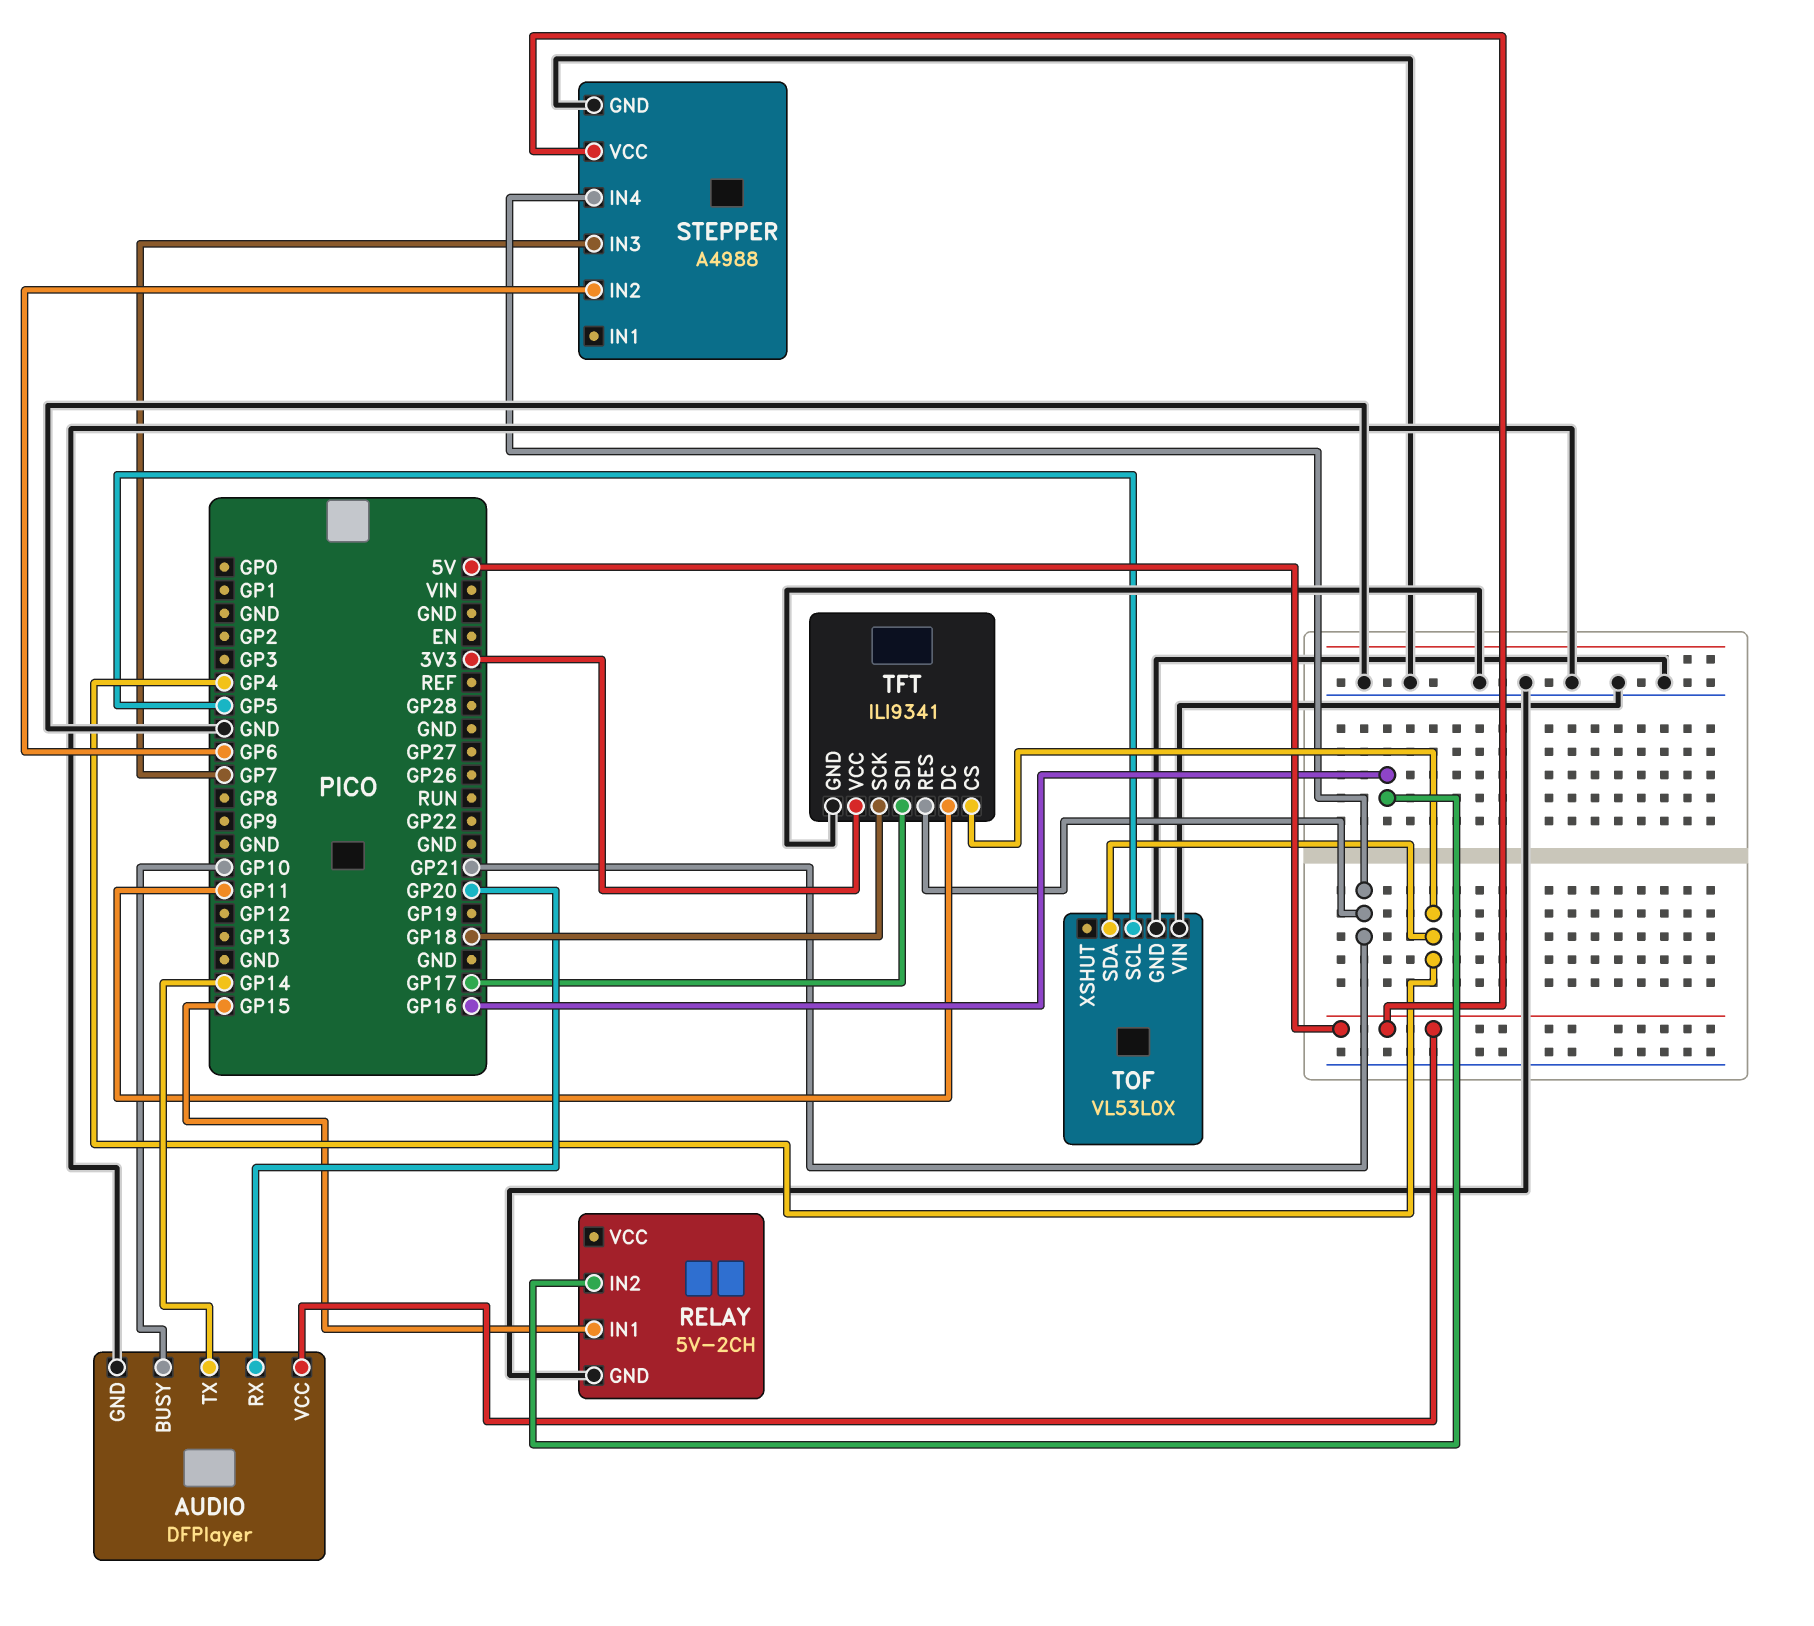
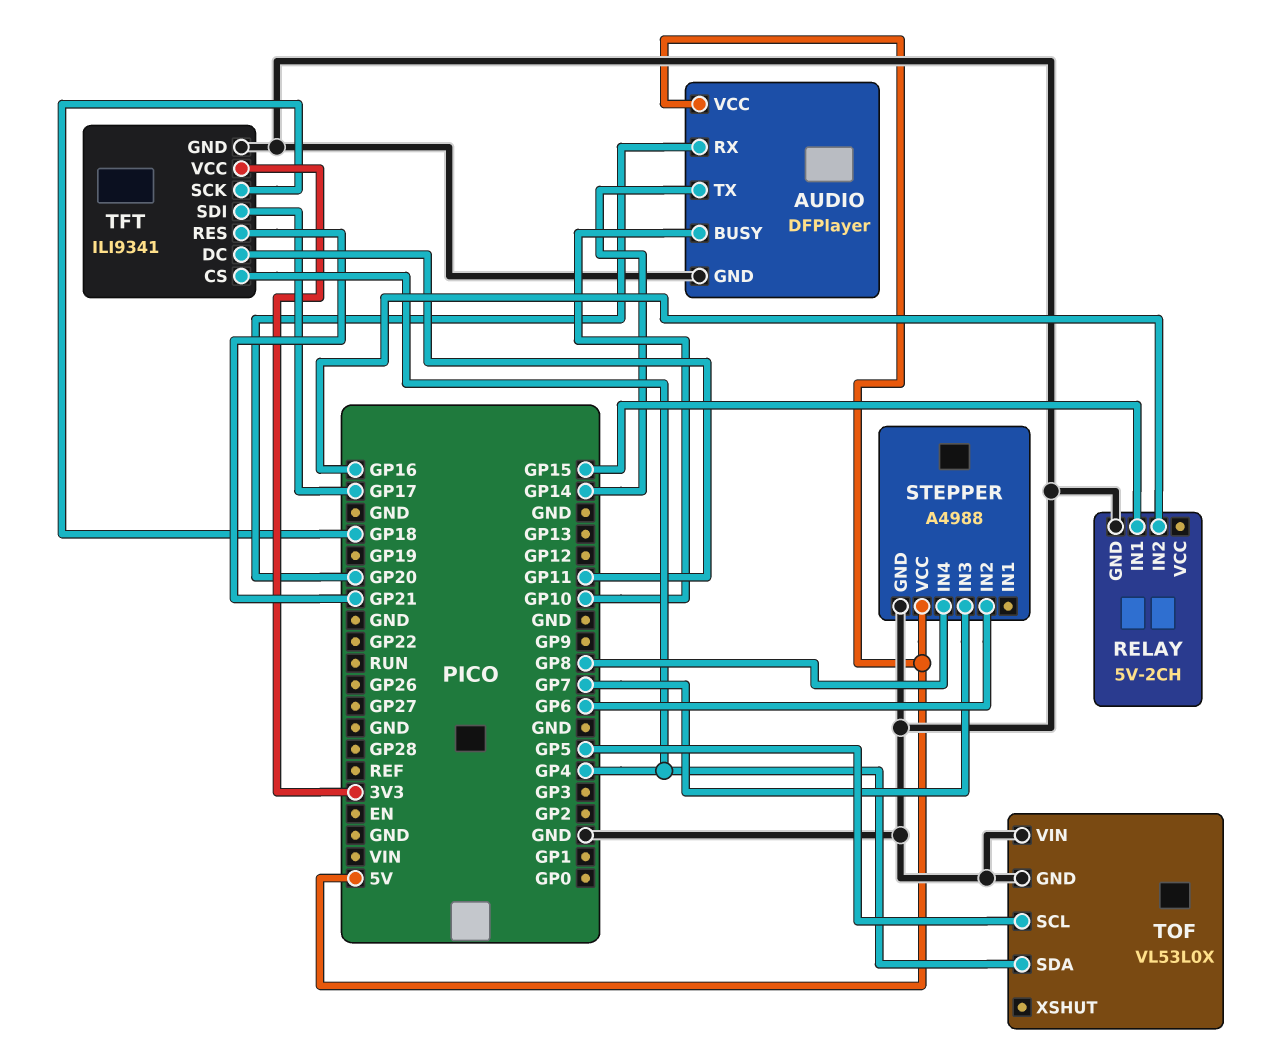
STEPPER pin IN4: GP21 -> GP8

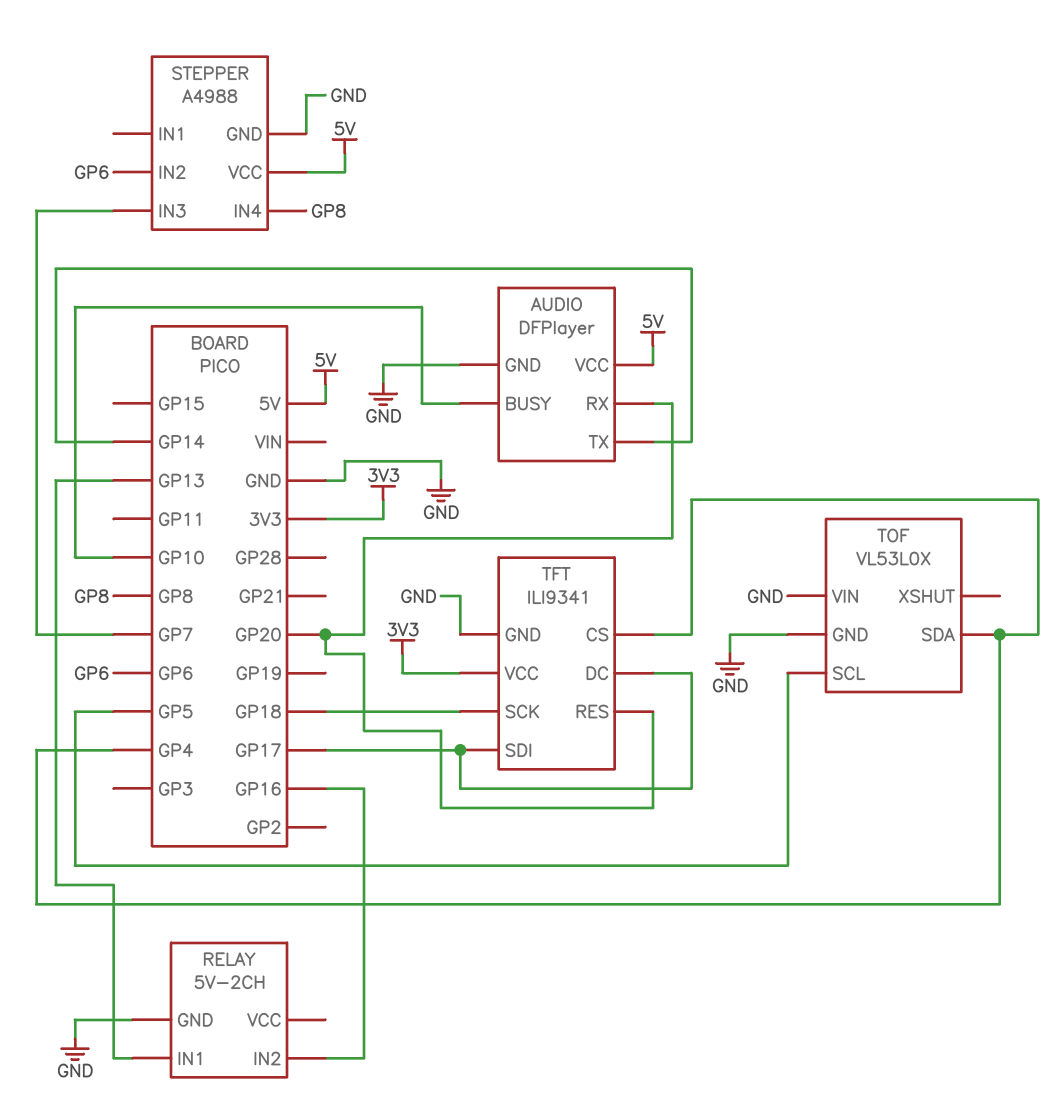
RELAY pin IN1: GP15 -> GP13
TFT pin DC: GP11 -> GP17
TFT pin RES: GP21 -> GP20

